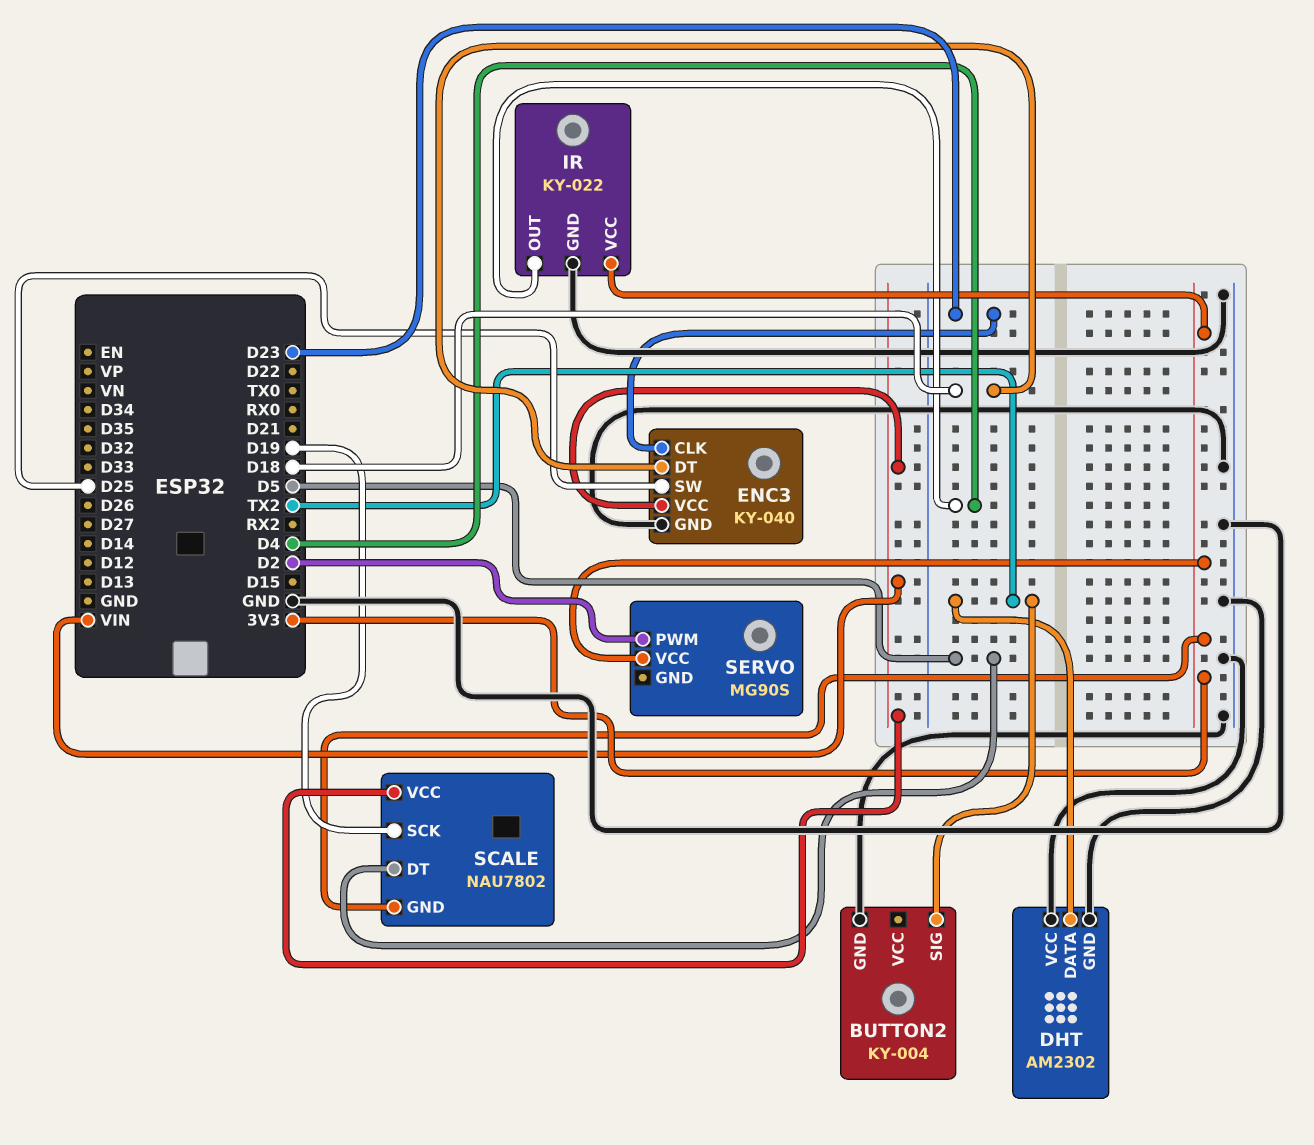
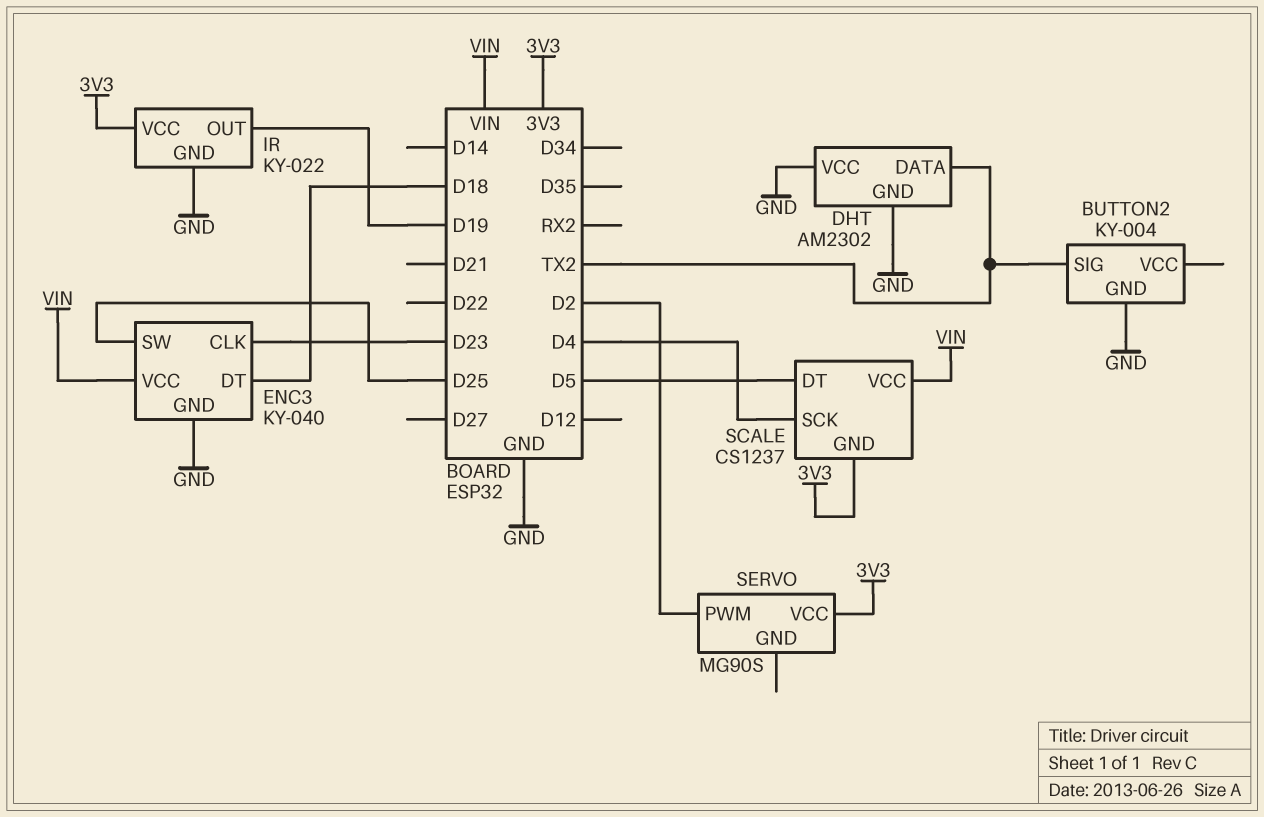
IR pin OUT: D4 -> D19
SCALE: NAU7802 -> CS1237
SCALE pin SCK: D19 -> D4

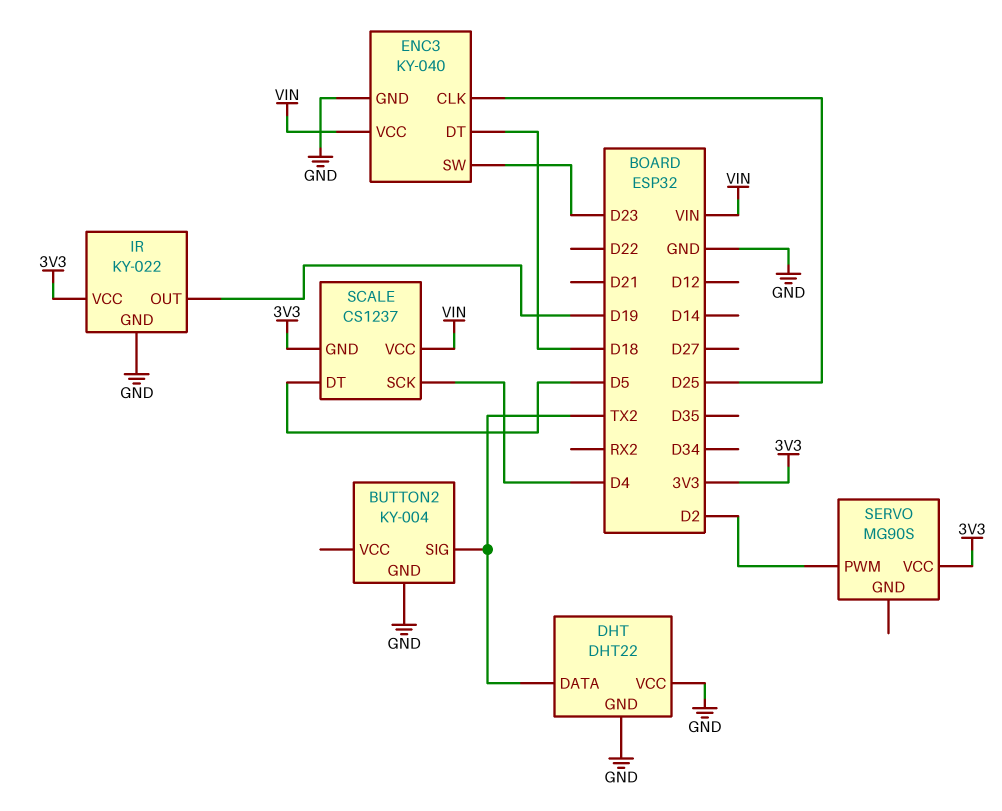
DHT: AM2302 -> DHT22
ENC3 pin CLK: D23 -> D25
ENC3 pin SW: D25 -> D23

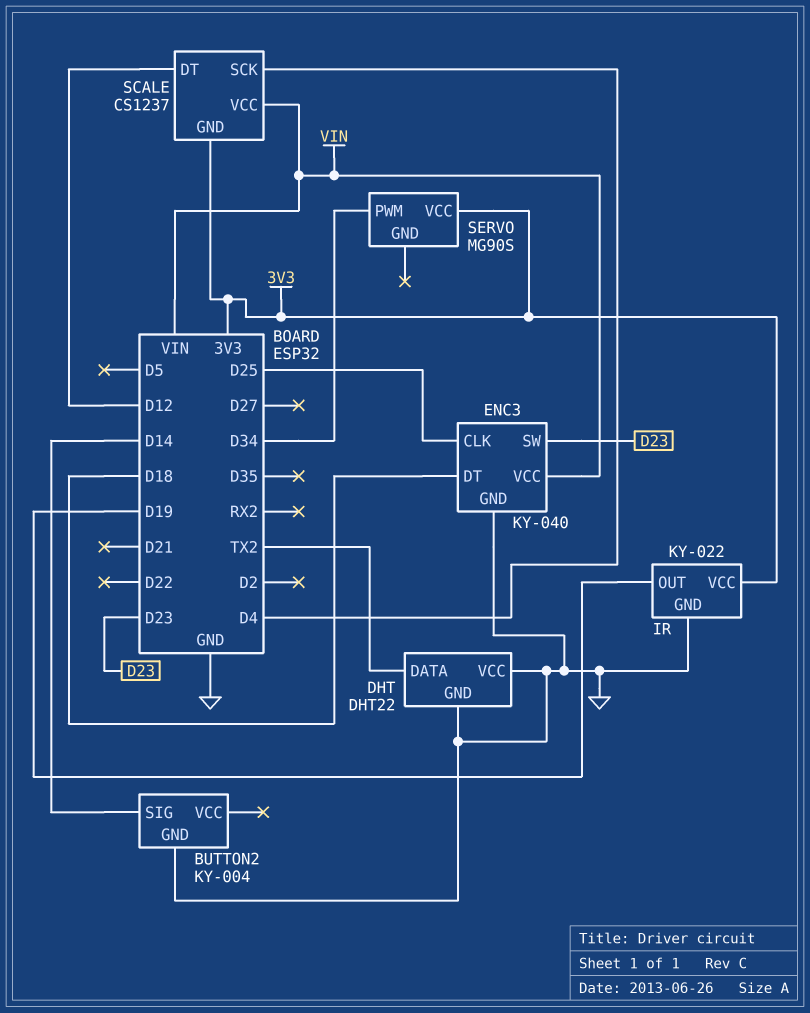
BUTTON2 pin SIG: TX2 -> D14
SCALE pin DT: D5 -> D12
SERVO pin PWM: D2 -> D34

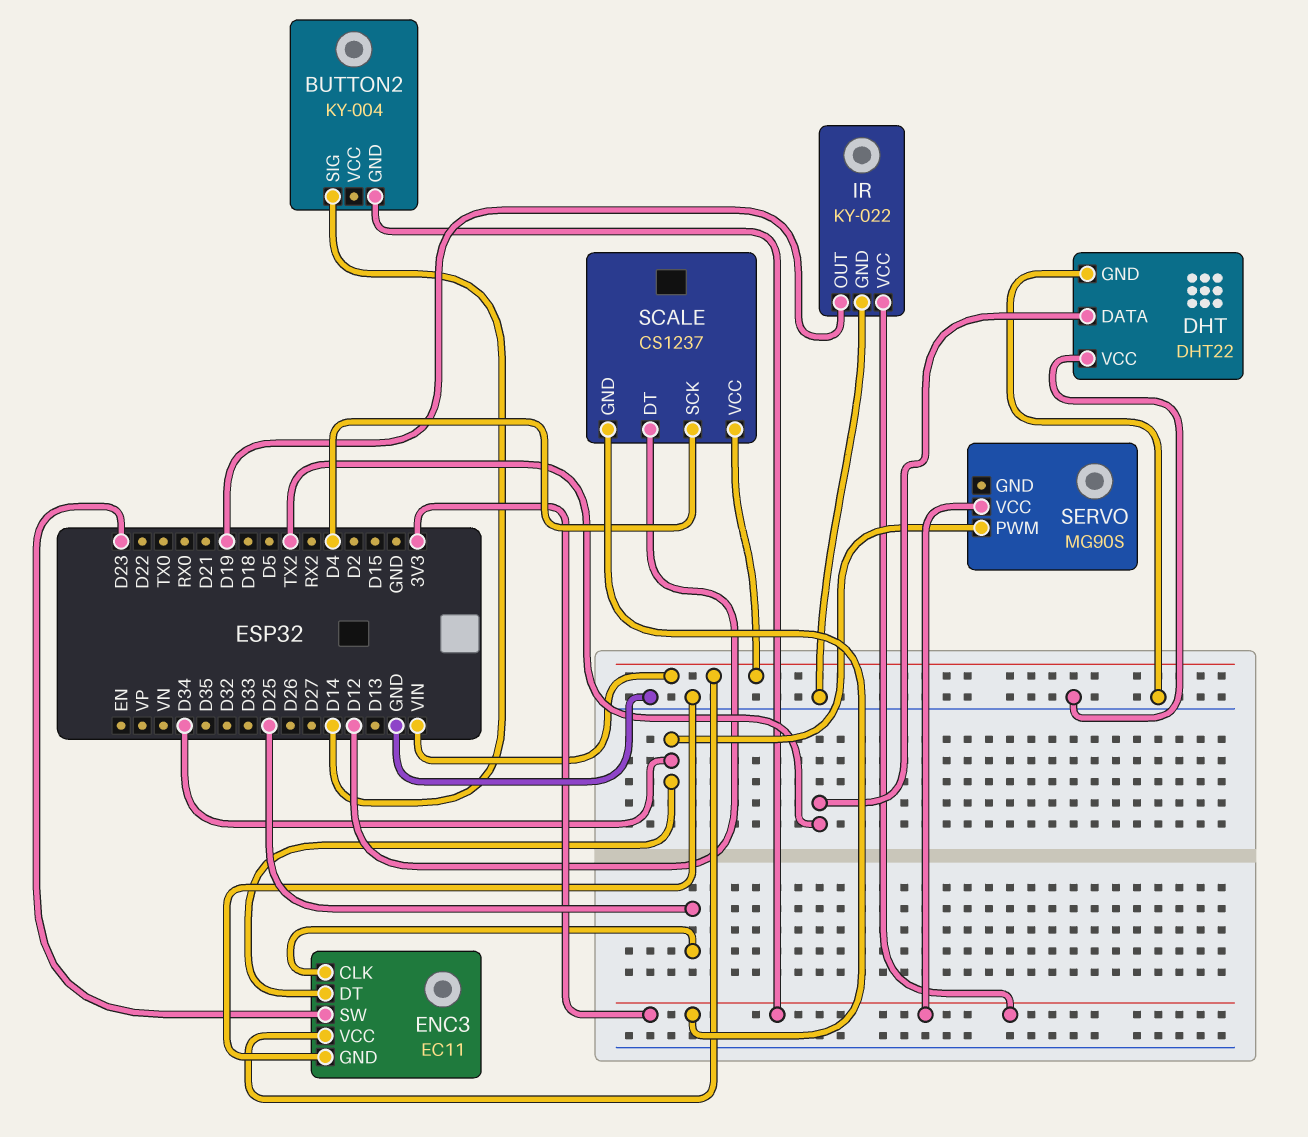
BUTTON2 pin GND: GND -> 3V3
ENC3: KY-040 -> EC11
ENC3 pin DT: D18 -> D34

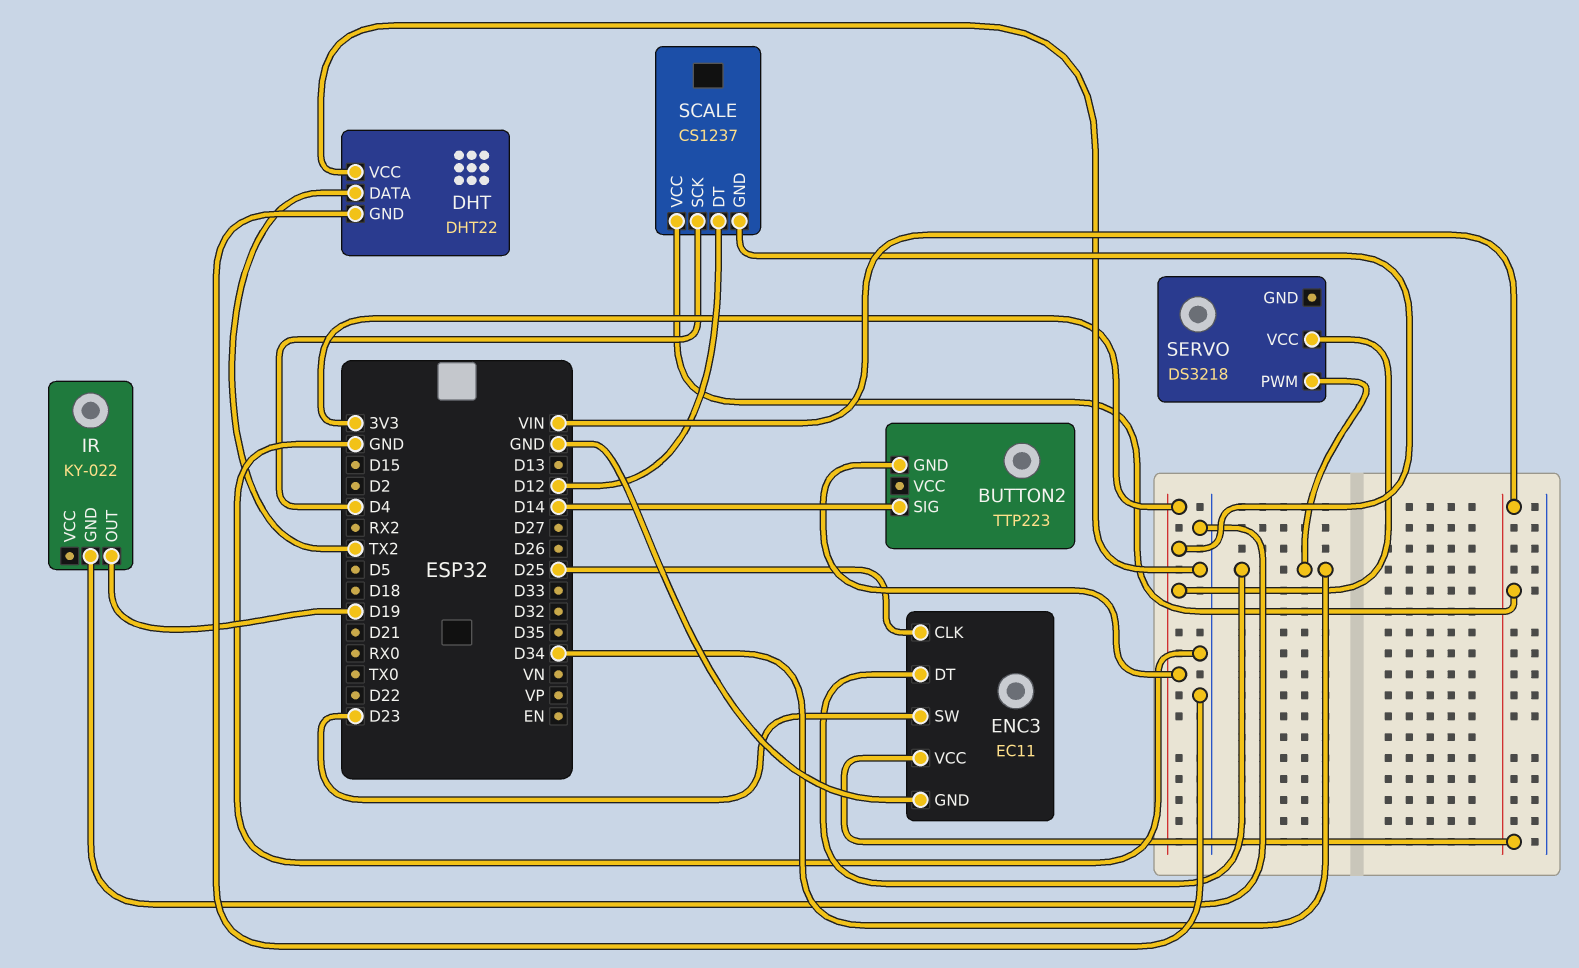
BUTTON2: KY-004 -> TTP223
IR pin VCC: 3V3 -> none
SERVO: MG90S -> DS3218

